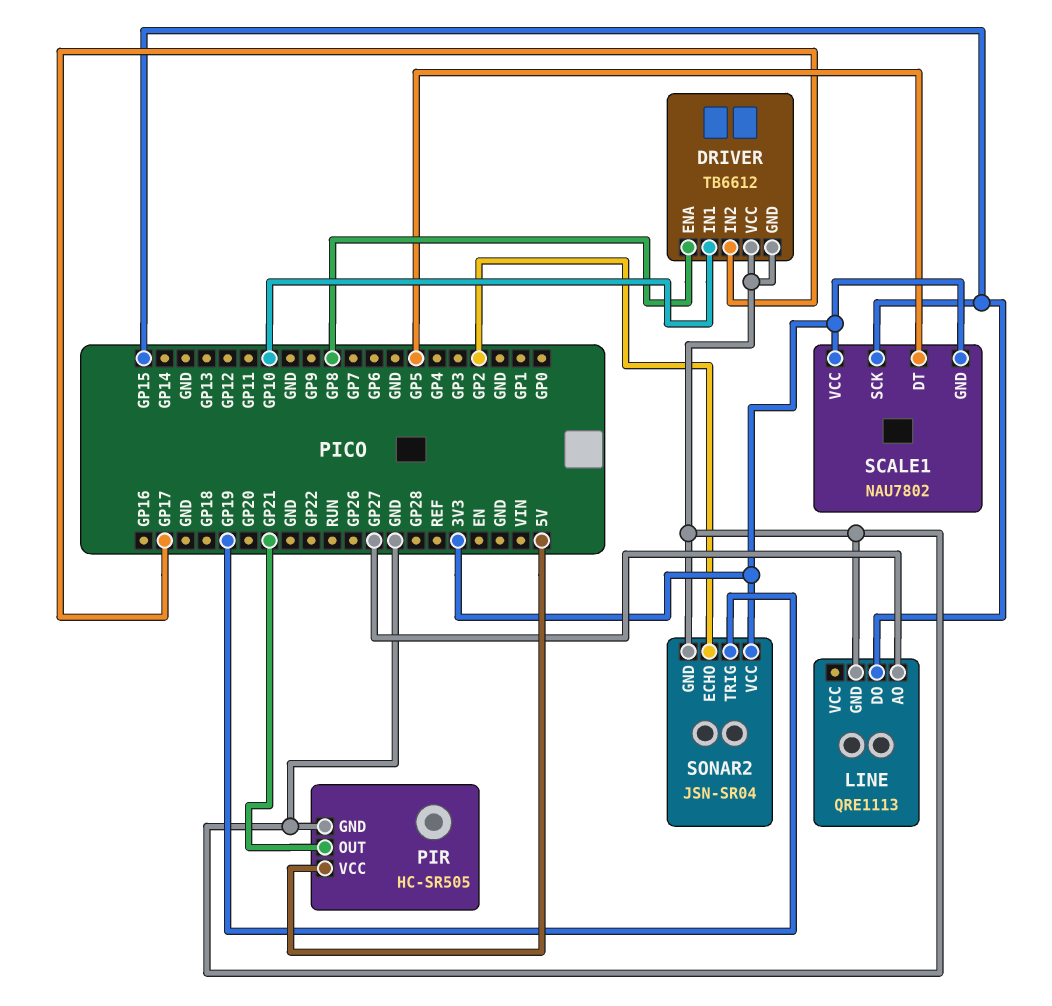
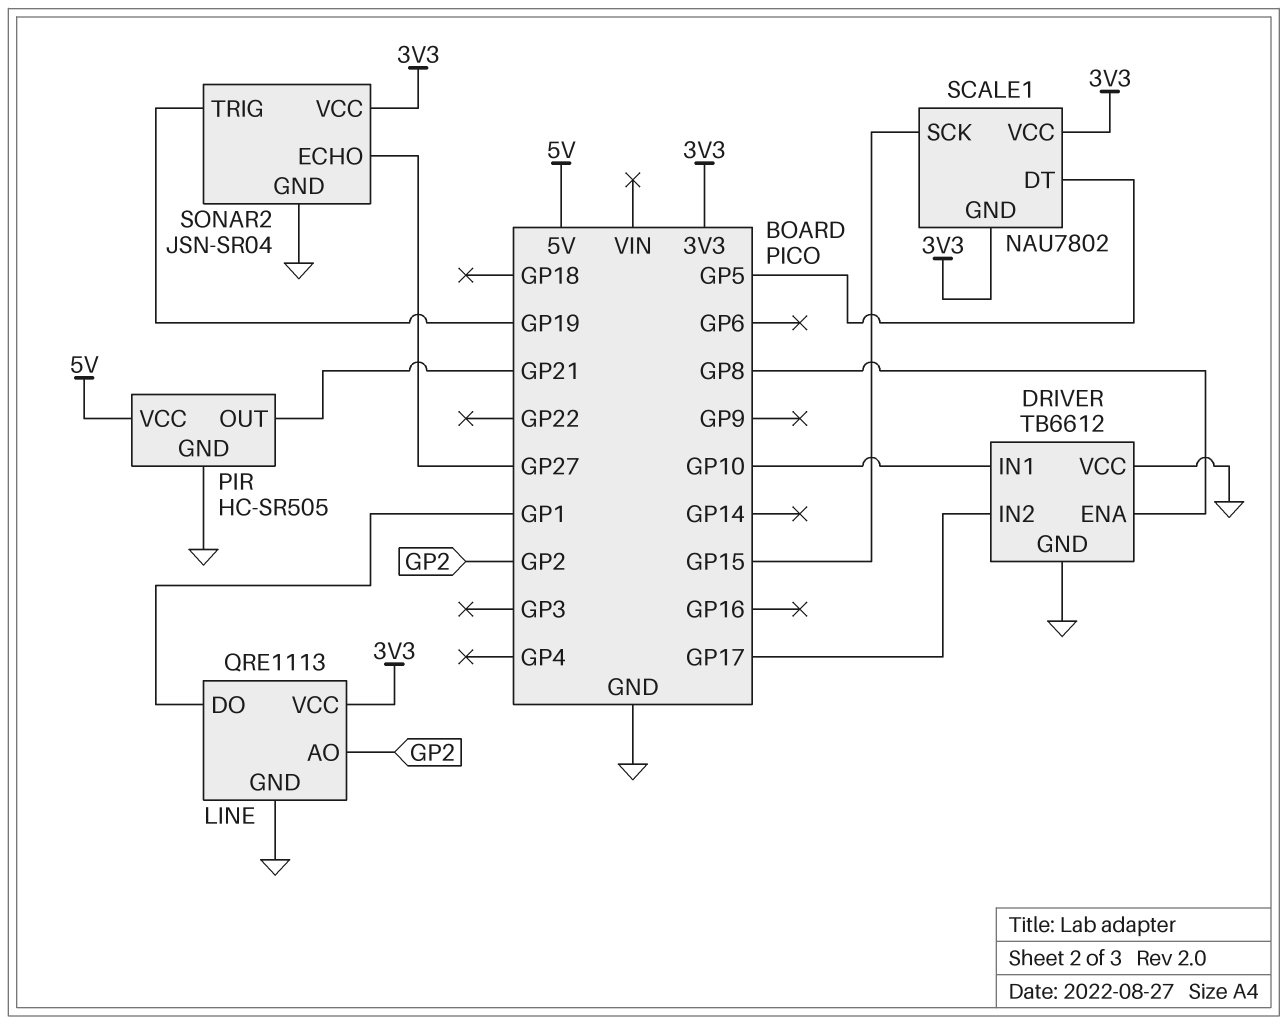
LINE pin AO: GP27 -> GP2
LINE pin DO: GP15 -> GP1
LINE pin VCC: none -> 3V3
SONAR2 pin ECHO: GP2 -> GP27

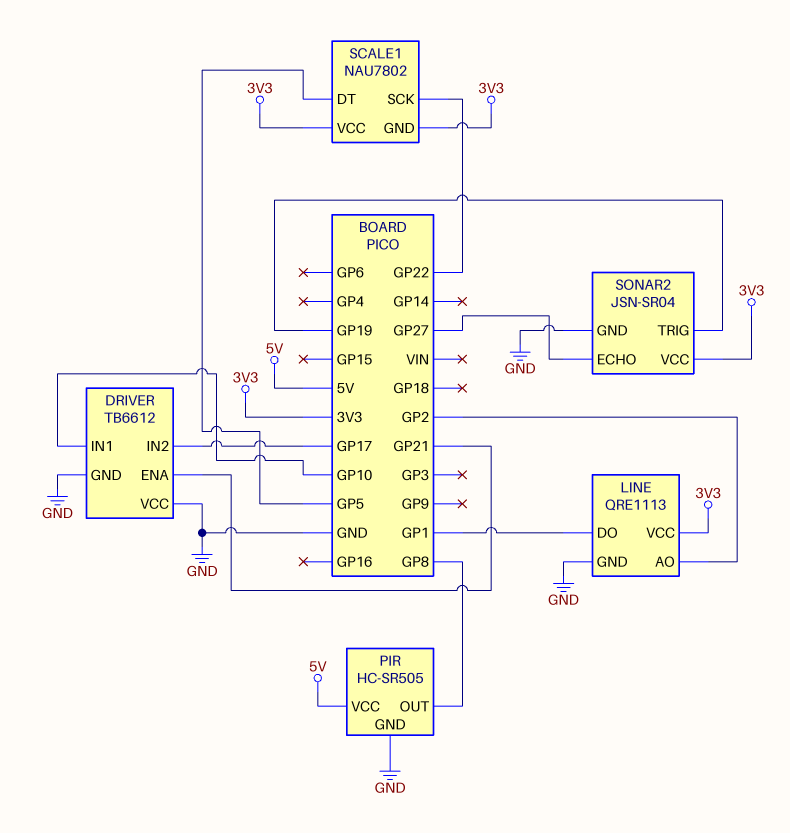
DRIVER pin ENA: GP8 -> GP21
PIR pin OUT: GP21 -> GP8
SCALE1 pin SCK: GP15 -> GP22

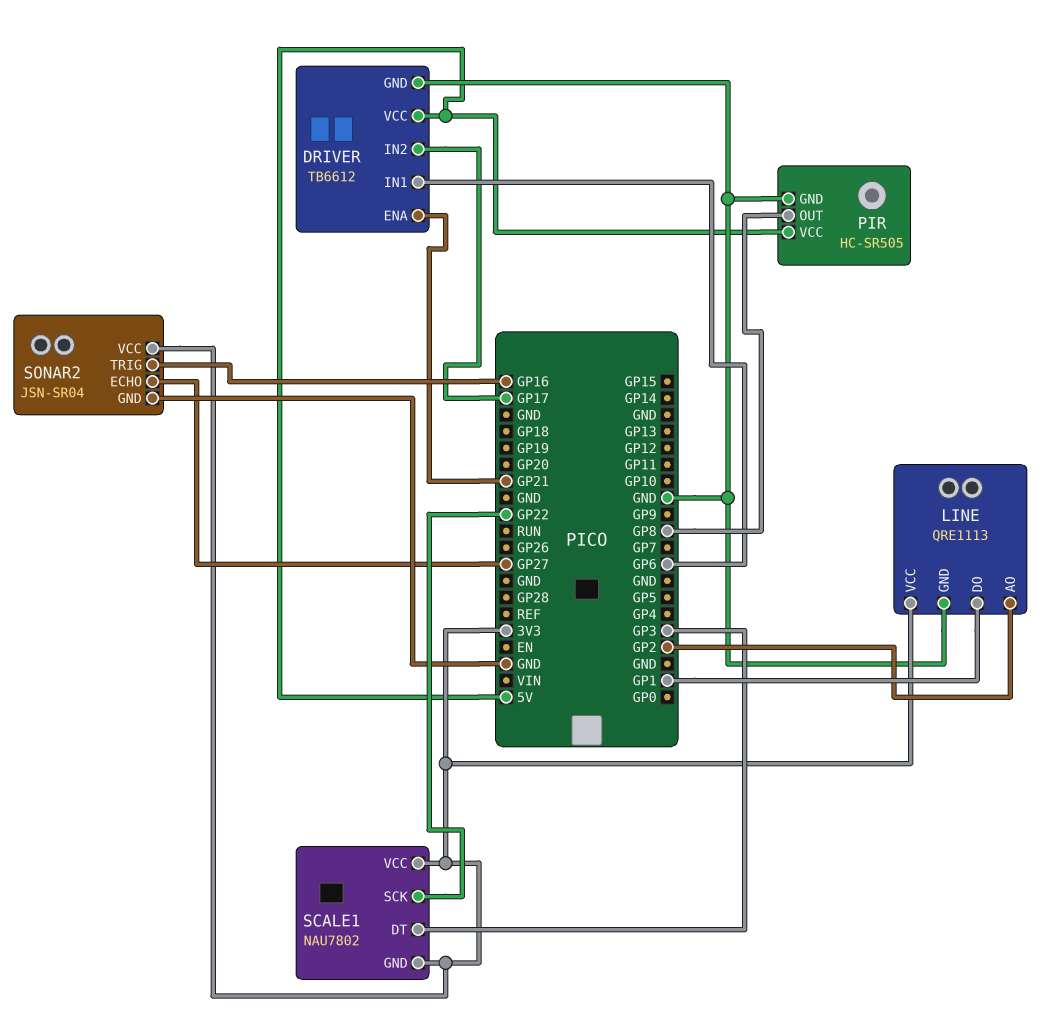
DRIVER pin IN1: GP10 -> GP6
DRIVER pin VCC: GND -> 5V
SCALE1 pin DT: GP5 -> GP3
SONAR2 pin TRIG: GP19 -> GP16

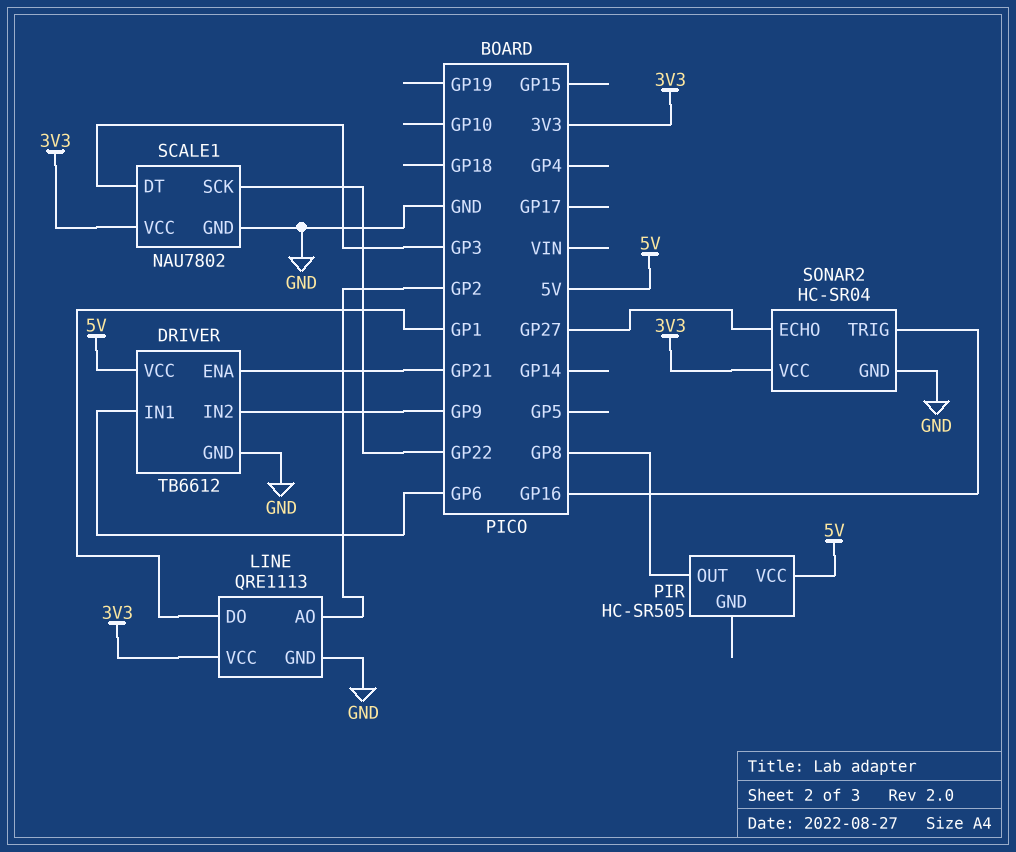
DRIVER pin IN2: GP17 -> GP9
PIR pin GND: GND -> none
SCALE1 pin GND: 3V3 -> GND
SONAR2: JSN-SR04 -> HC-SR04

